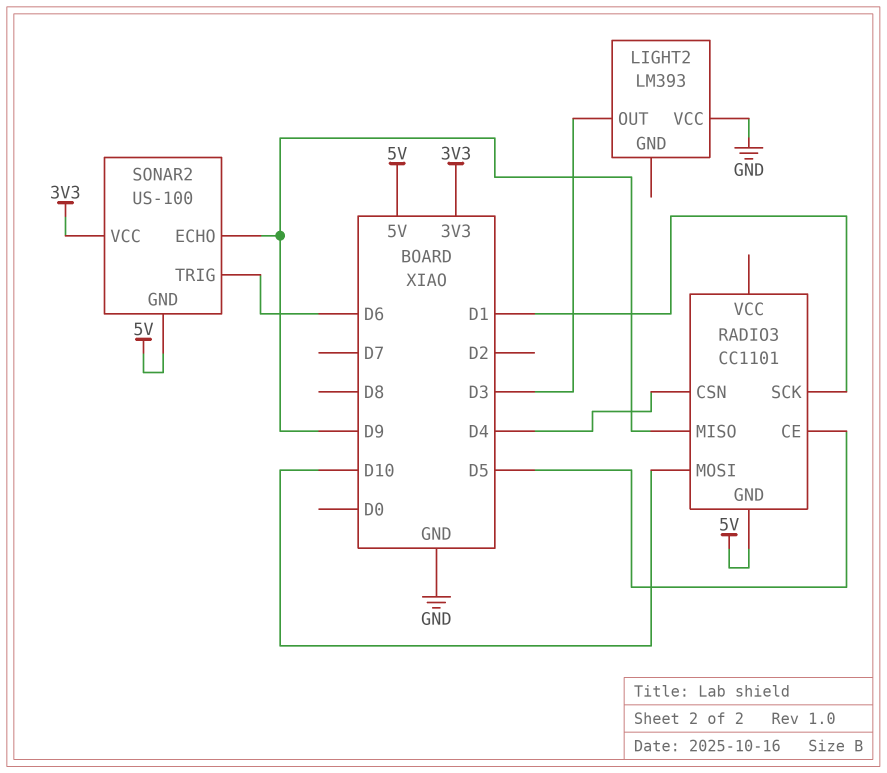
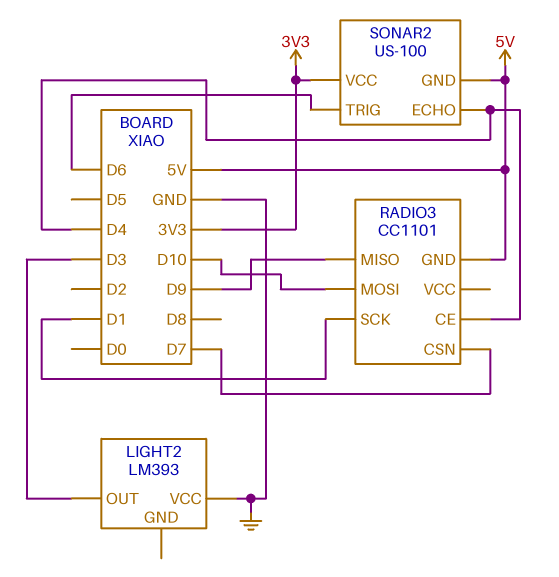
RADIO3 pin CE: D5 -> D4
RADIO3 pin CSN: D4 -> D7
SONAR2 pin ECHO: D9 -> D4

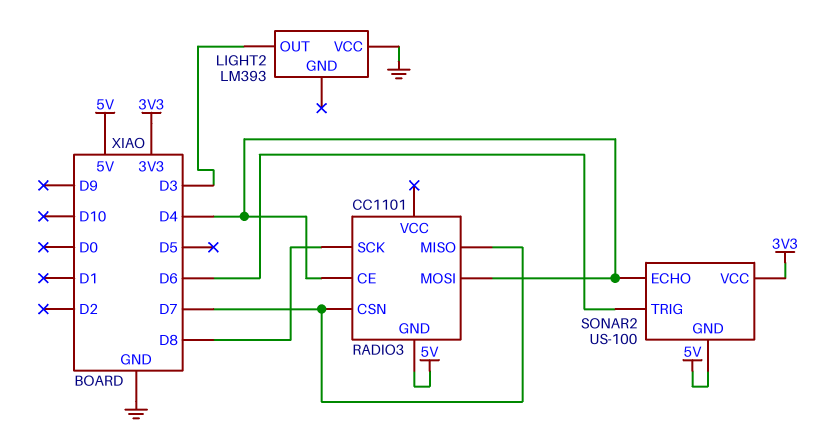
RADIO3 pin MISO: D9 -> D7
RADIO3 pin MOSI: D10 -> D4
RADIO3 pin SCK: D1 -> D8

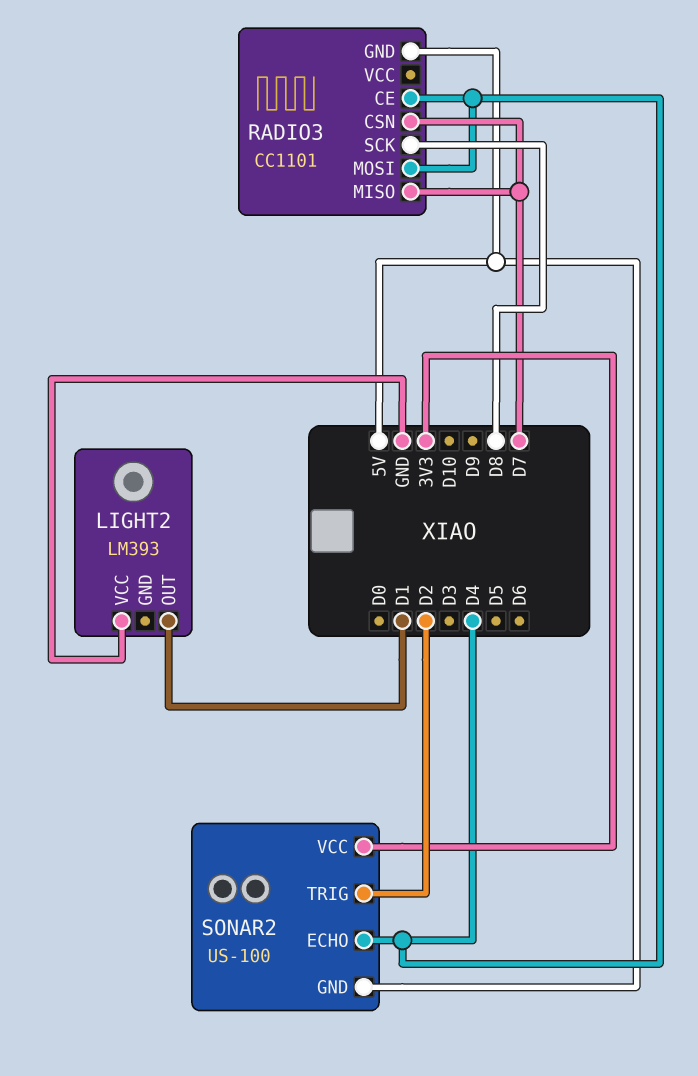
LIGHT2 pin OUT: D3 -> D1
SONAR2 pin TRIG: D6 -> D2

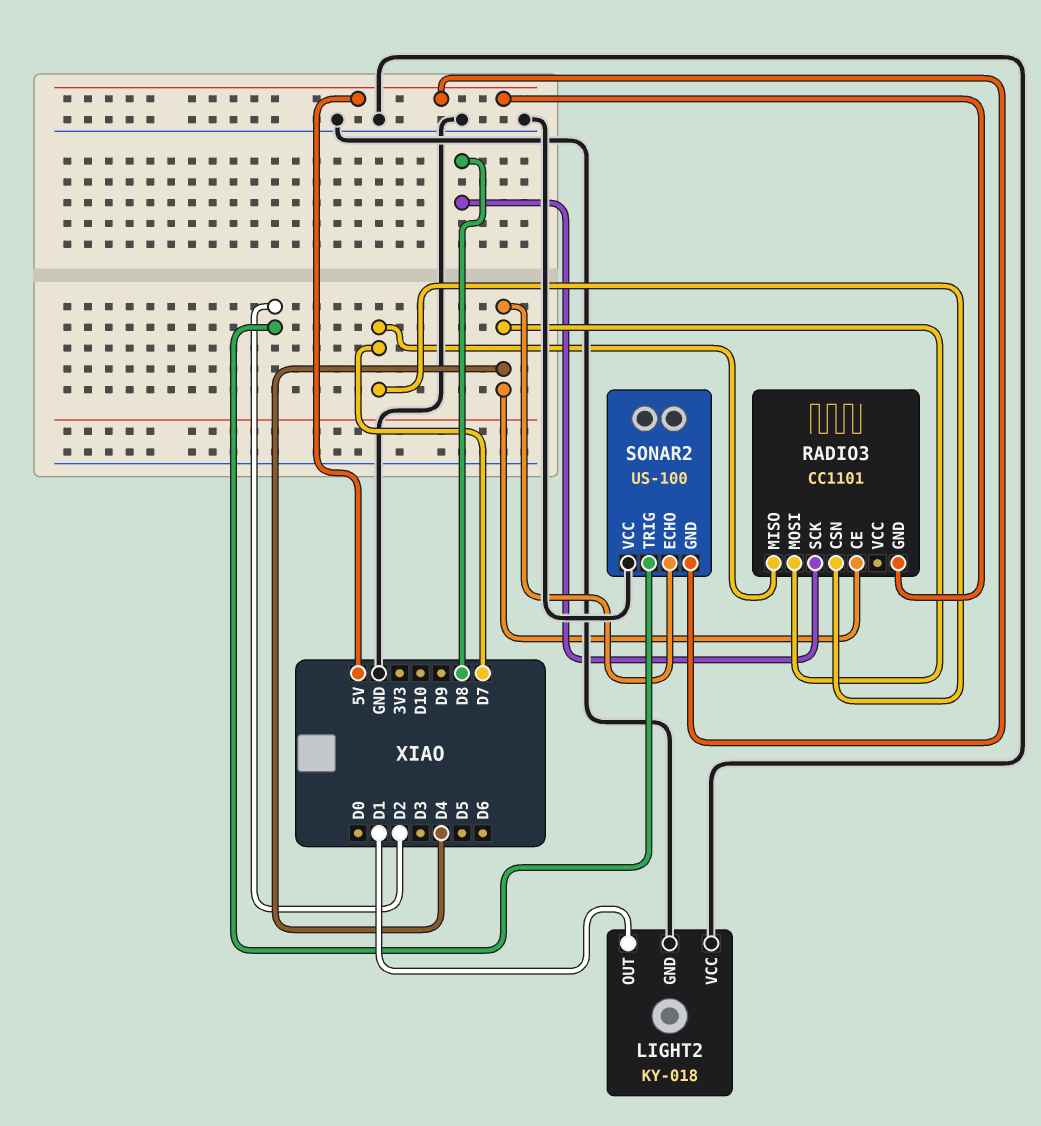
LIGHT2: LM393 -> KY-018
LIGHT2 pin GND: none -> GND
SONAR2 pin VCC: 3V3 -> GND

